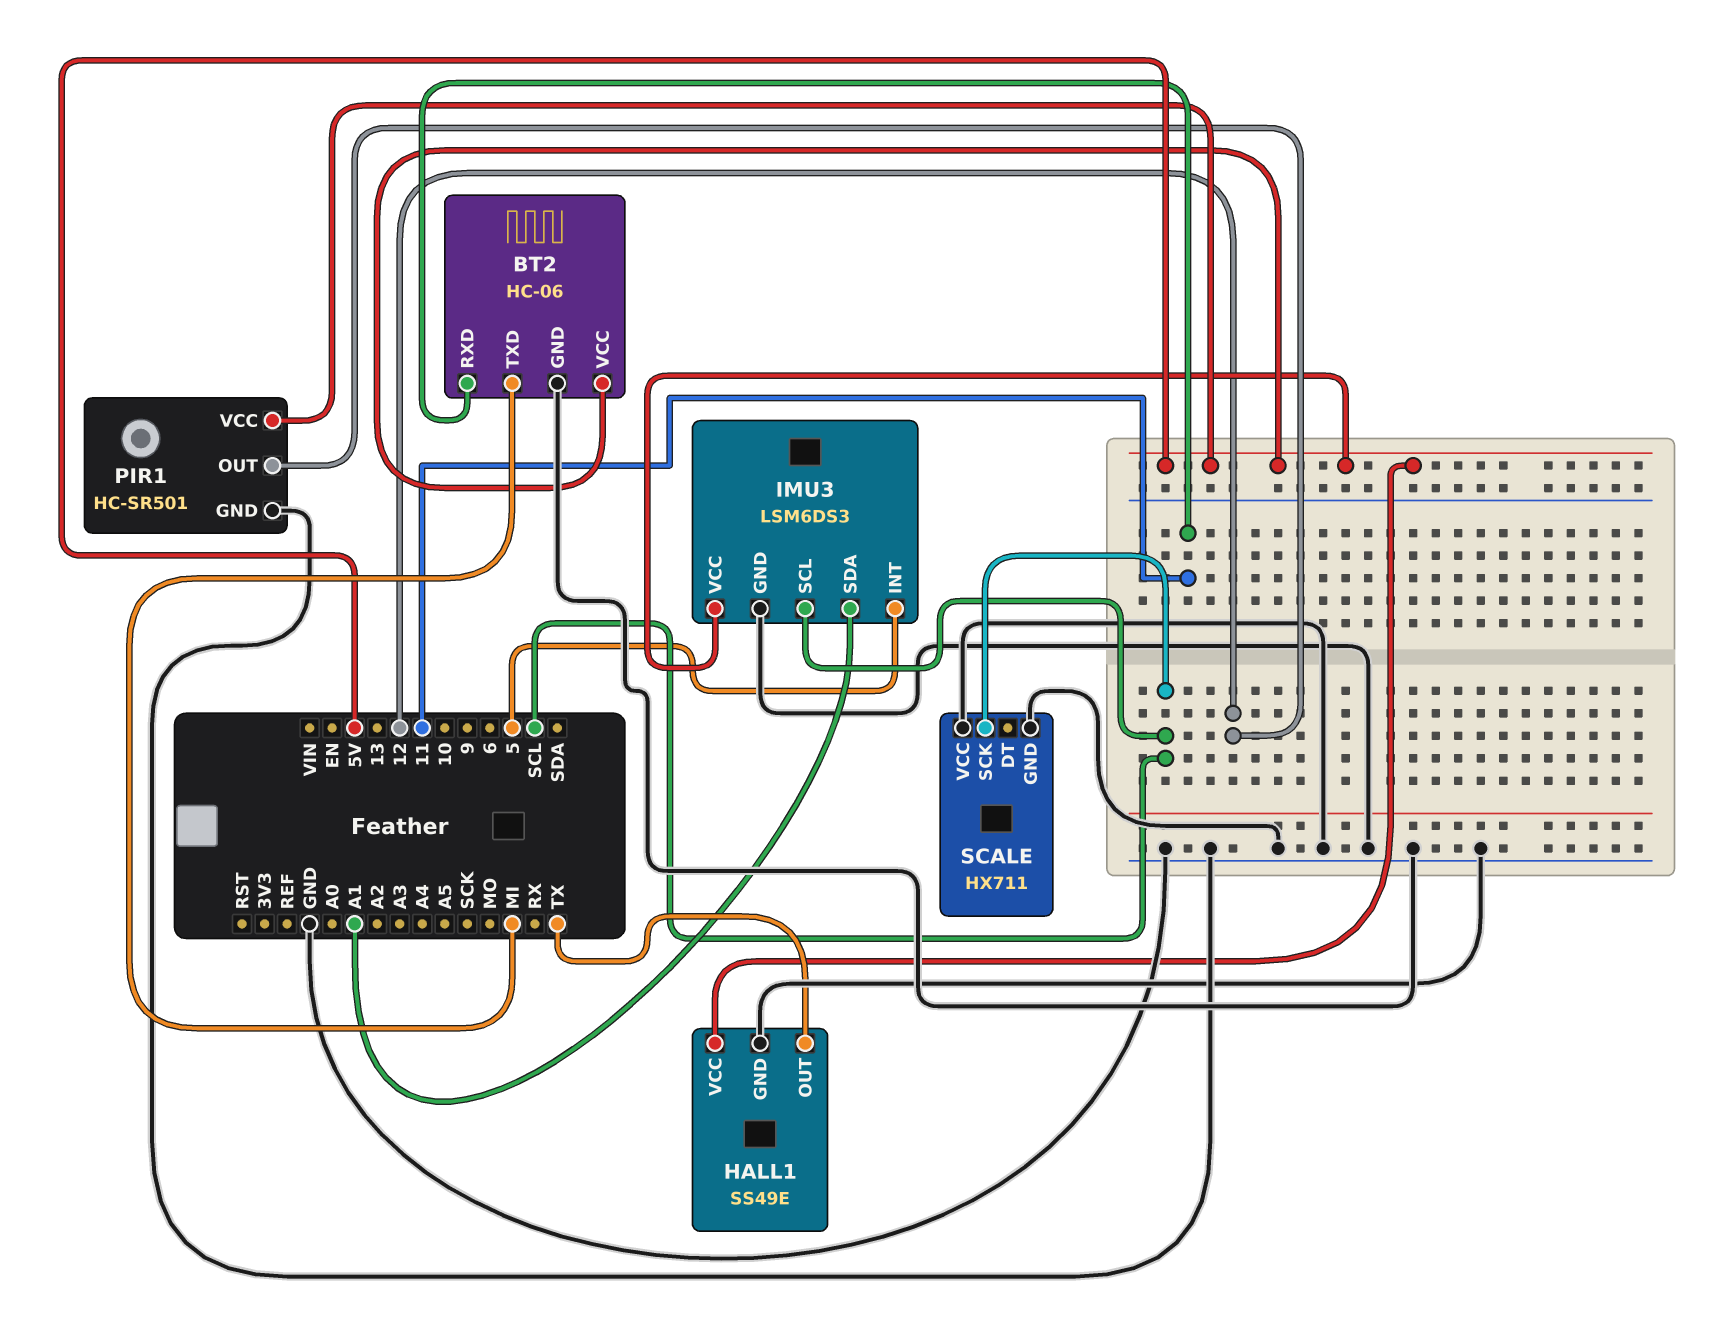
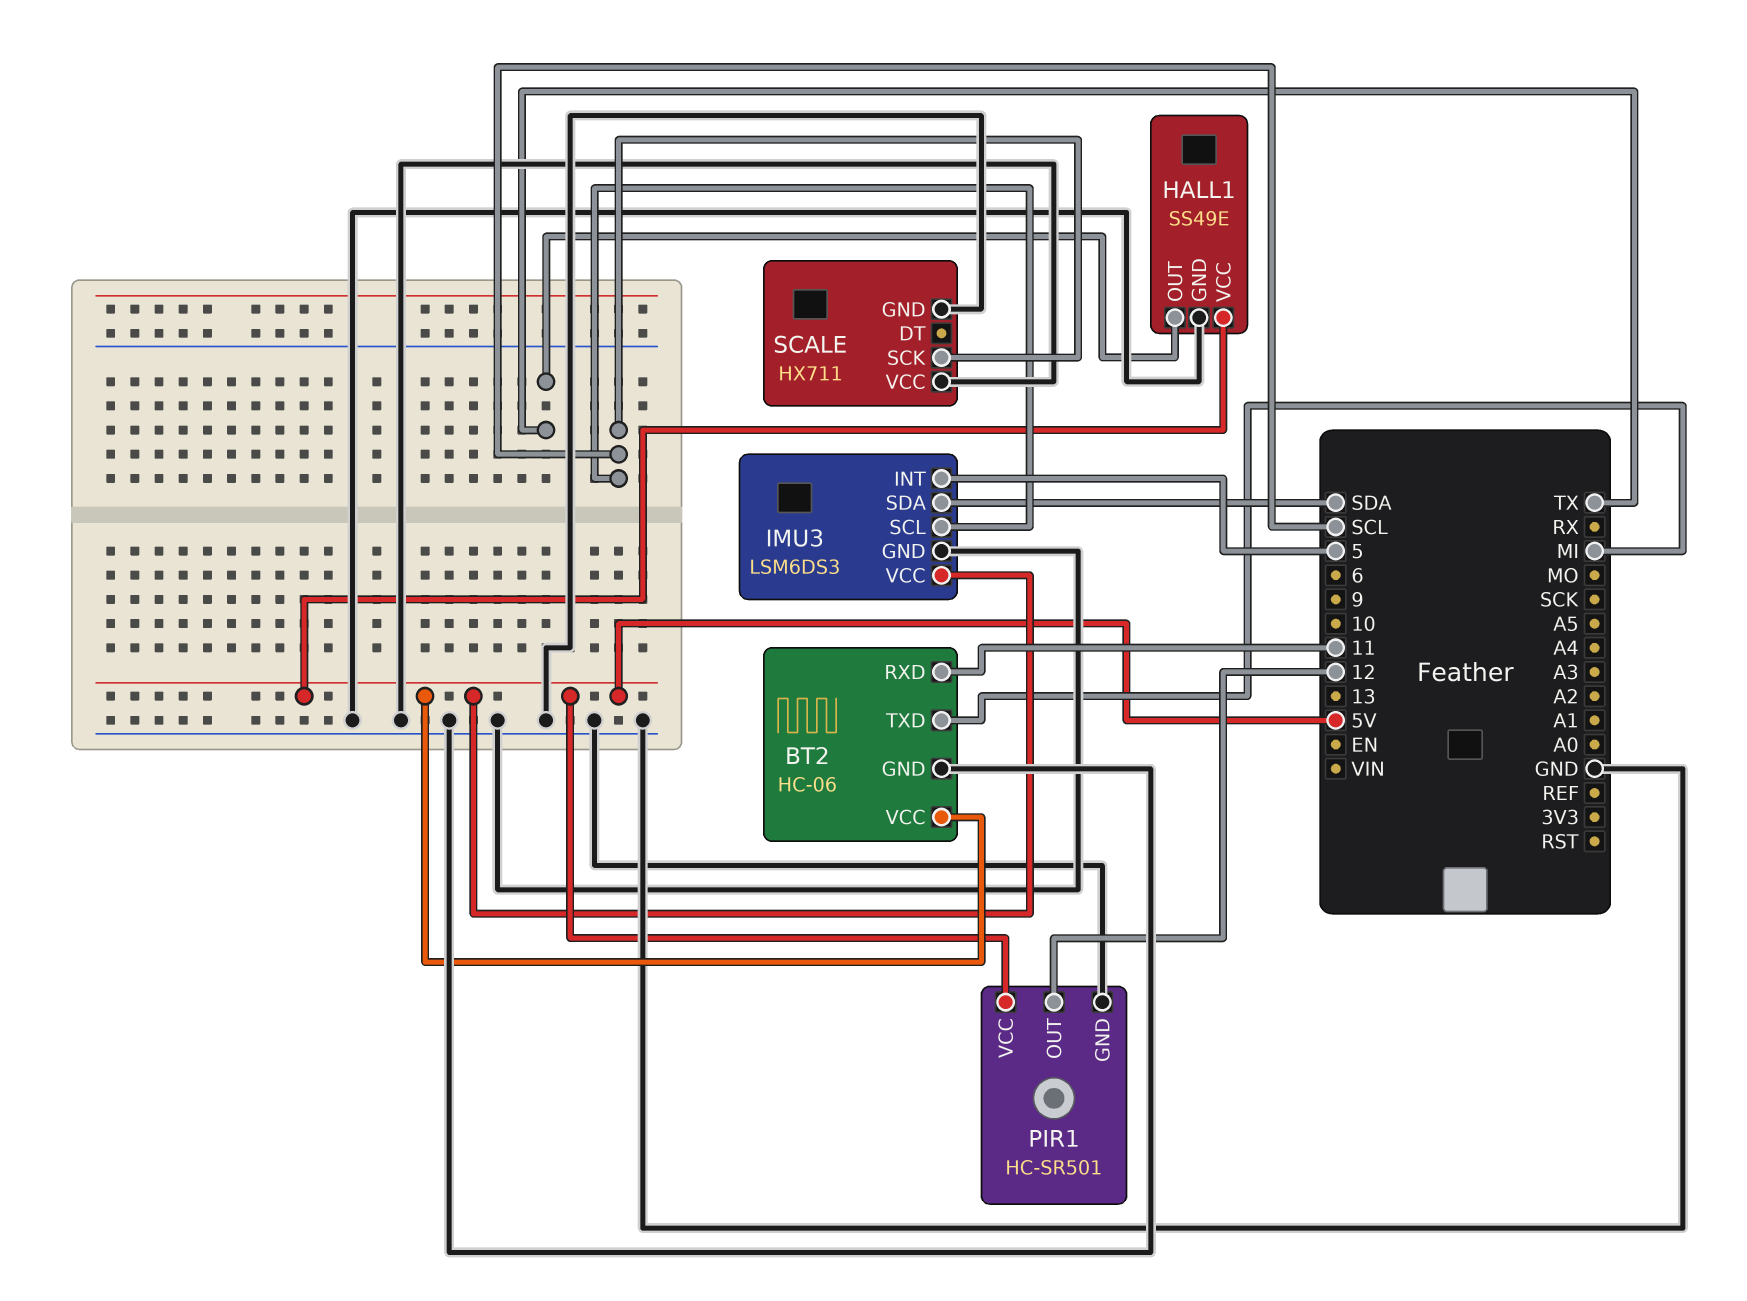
IMU3 pin SDA: A1 -> SDA

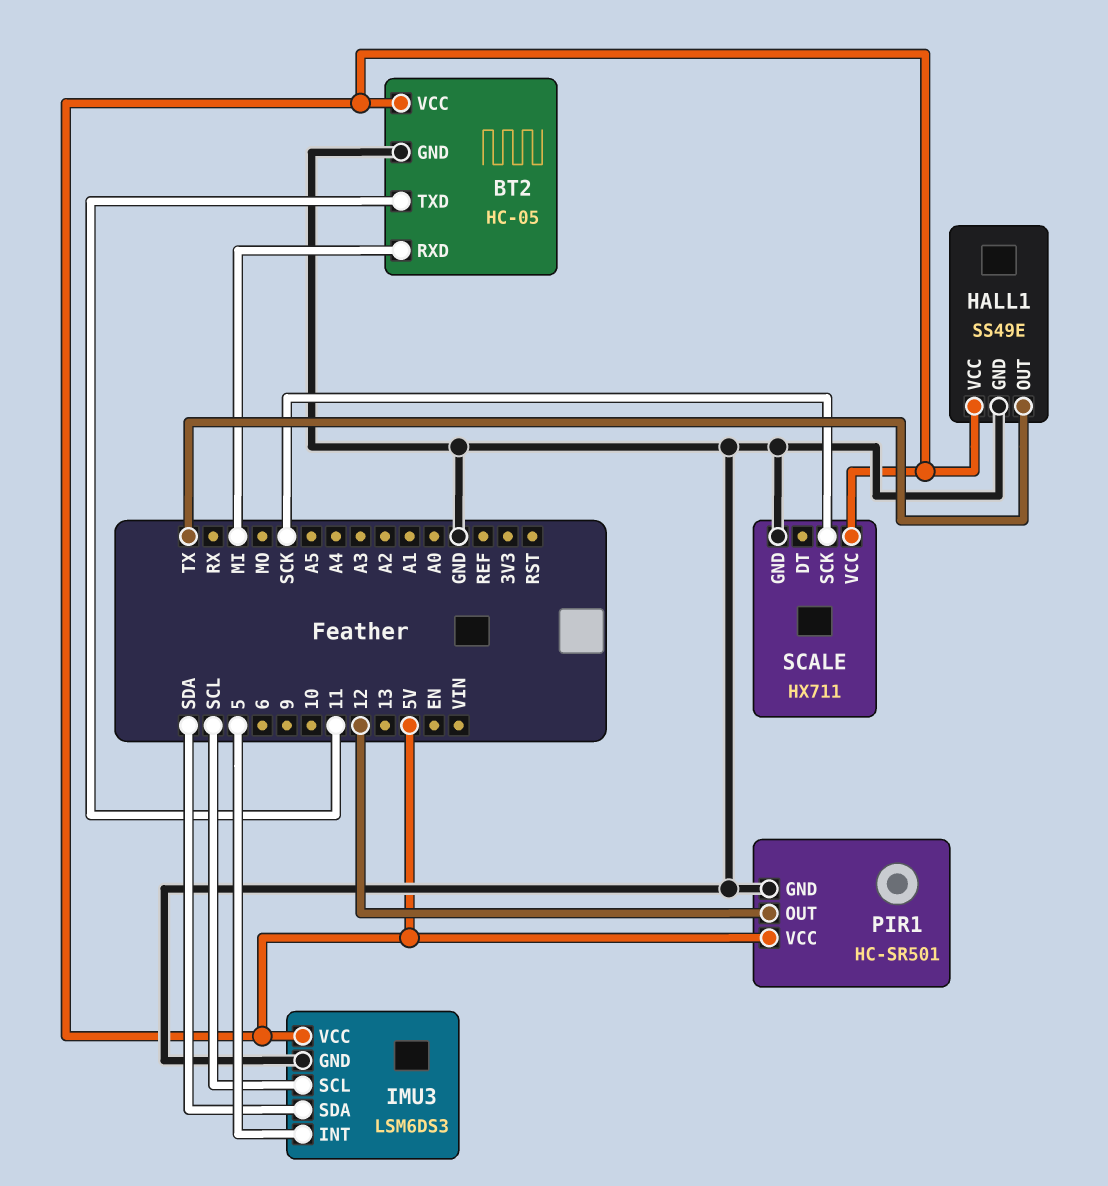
BT2: HC-06 -> HC-05
BT2 pin RXD: 11 -> MI
BT2 pin TXD: MI -> 11
SCALE pin SCK: SCL -> SCK
SCALE pin VCC: GND -> 5V

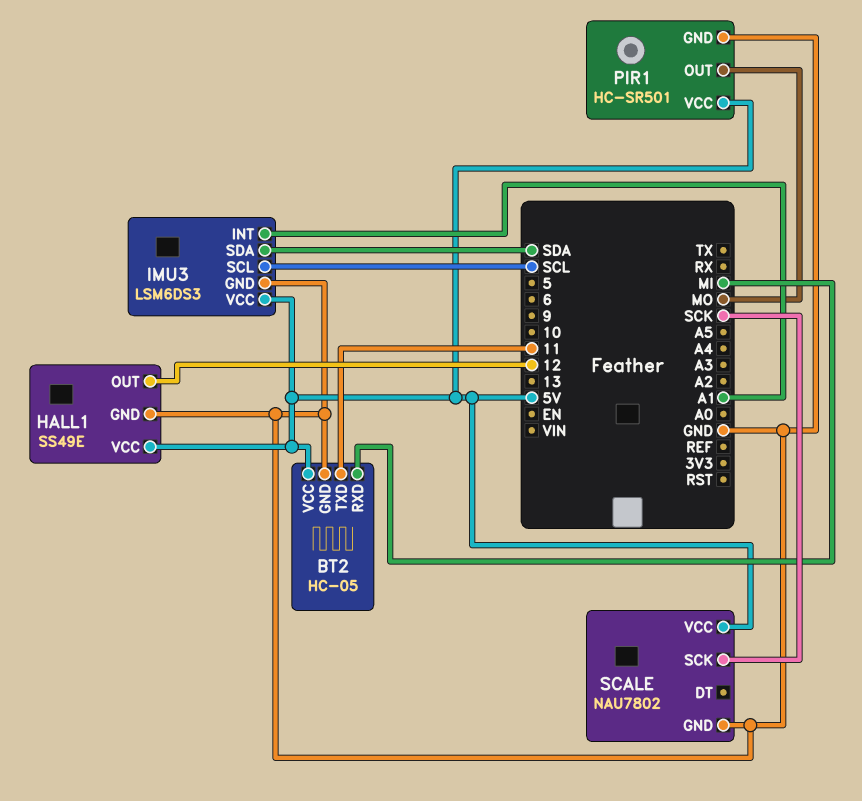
HALL1 pin OUT: TX -> 12
IMU3 pin INT: 5 -> A1
PIR1 pin OUT: 12 -> MO
SCALE: HX711 -> NAU7802

